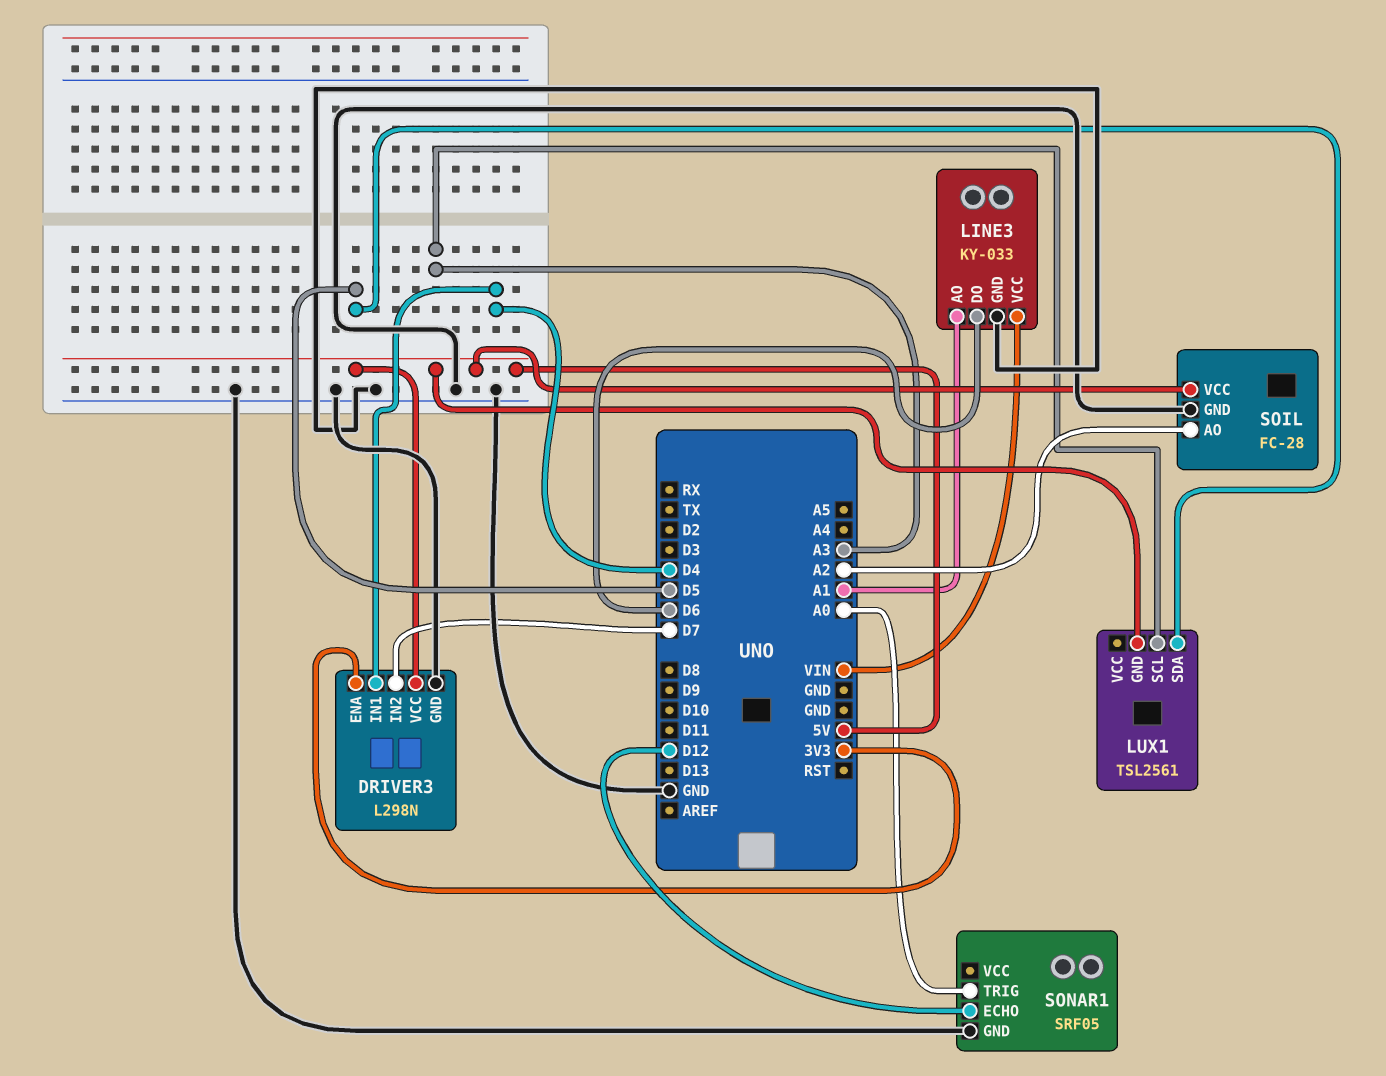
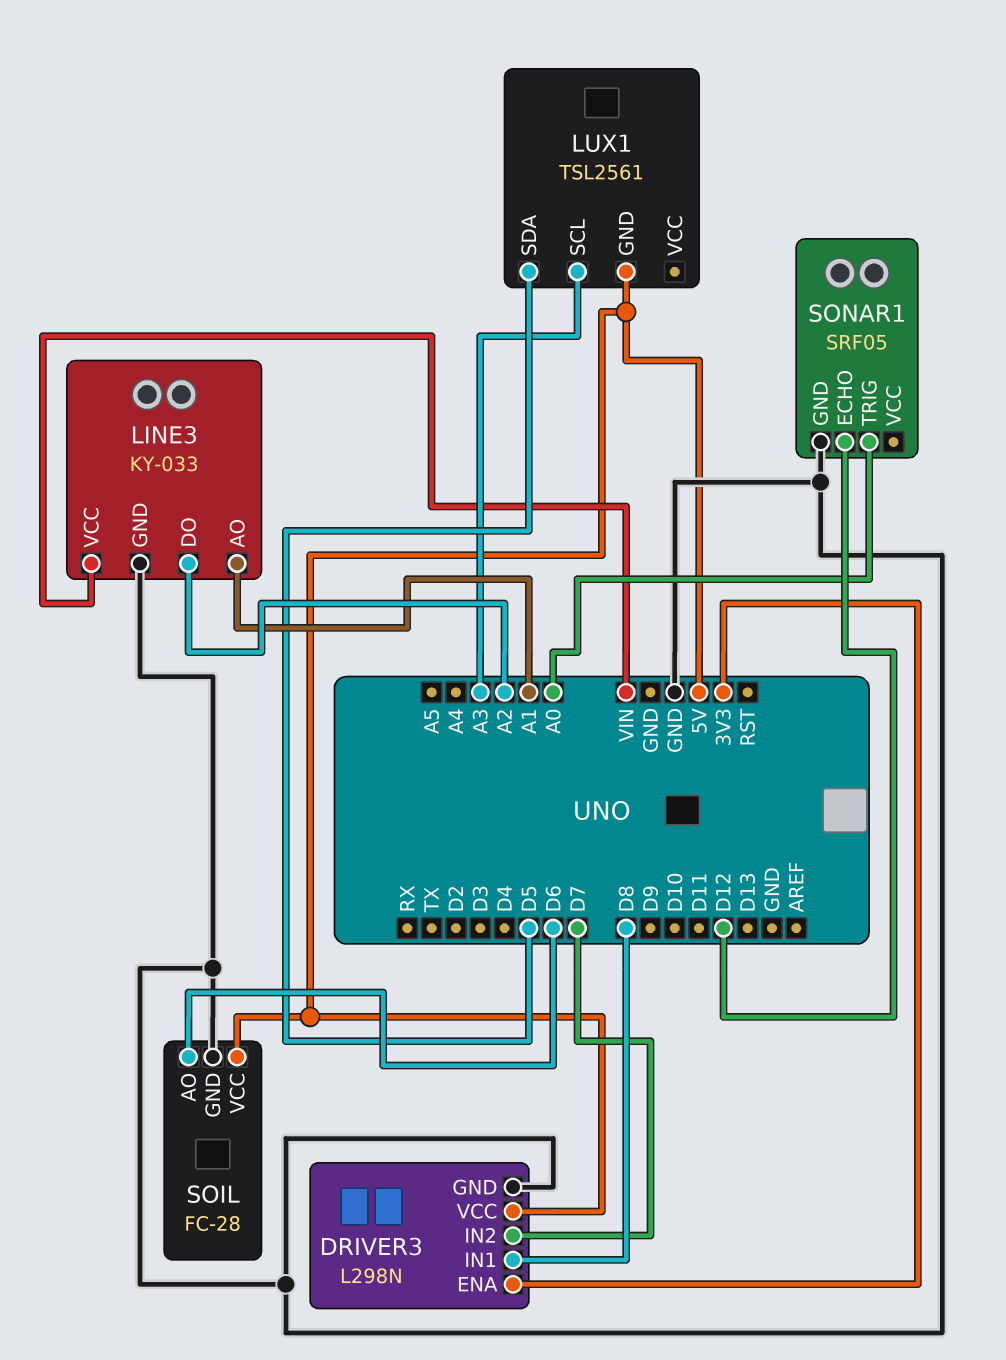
DRIVER3 pin IN1: D4 -> D8
LINE3 pin DO: D6 -> A2
SOIL pin AO: A2 -> D6

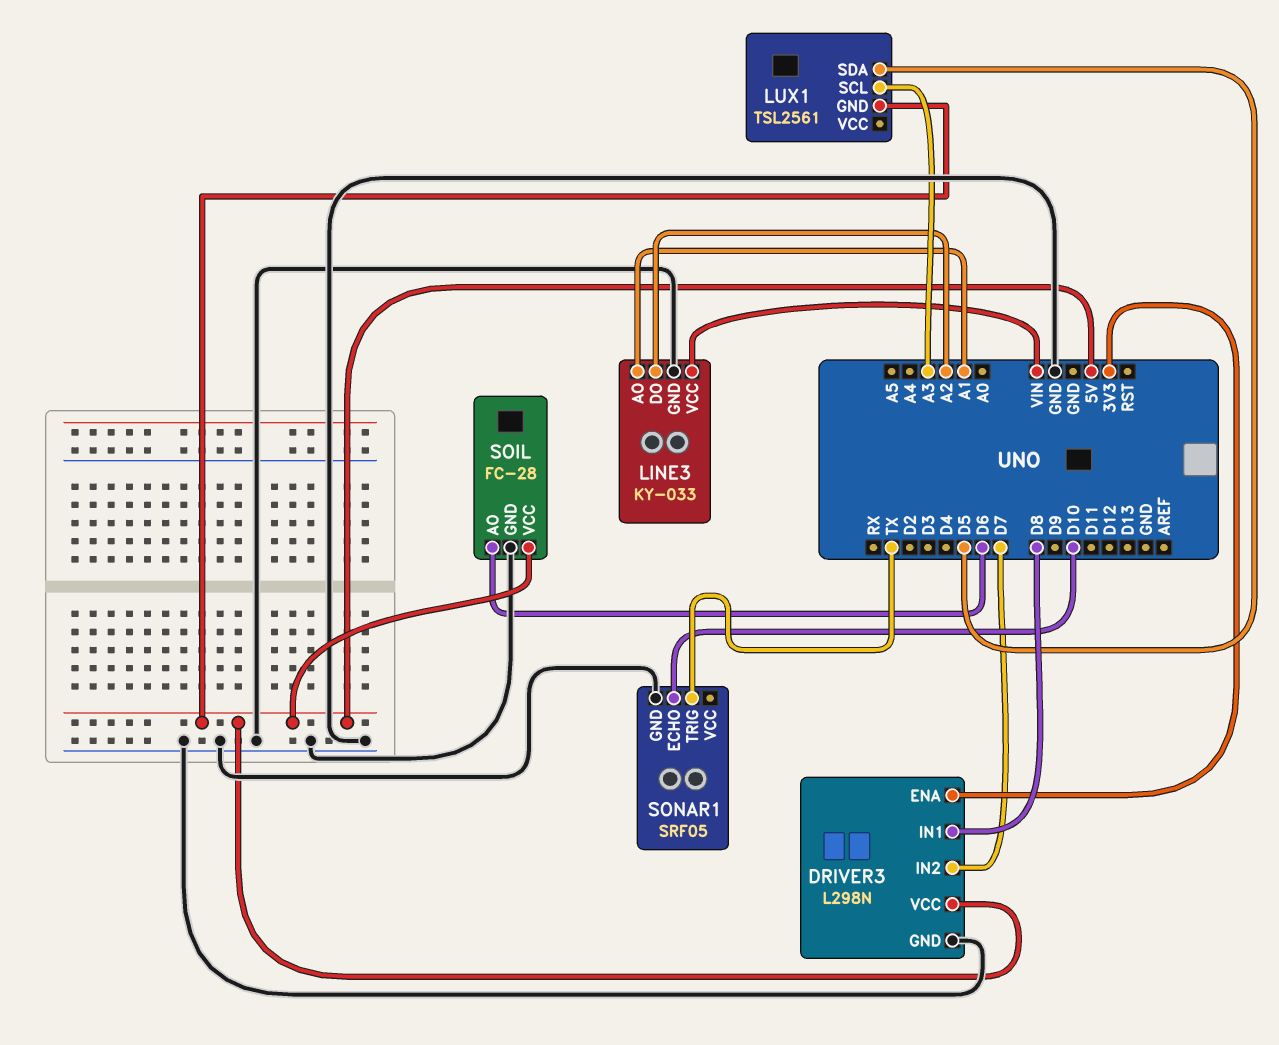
SONAR1 pin ECHO: D12 -> D10
SONAR1 pin TRIG: A0 -> TX

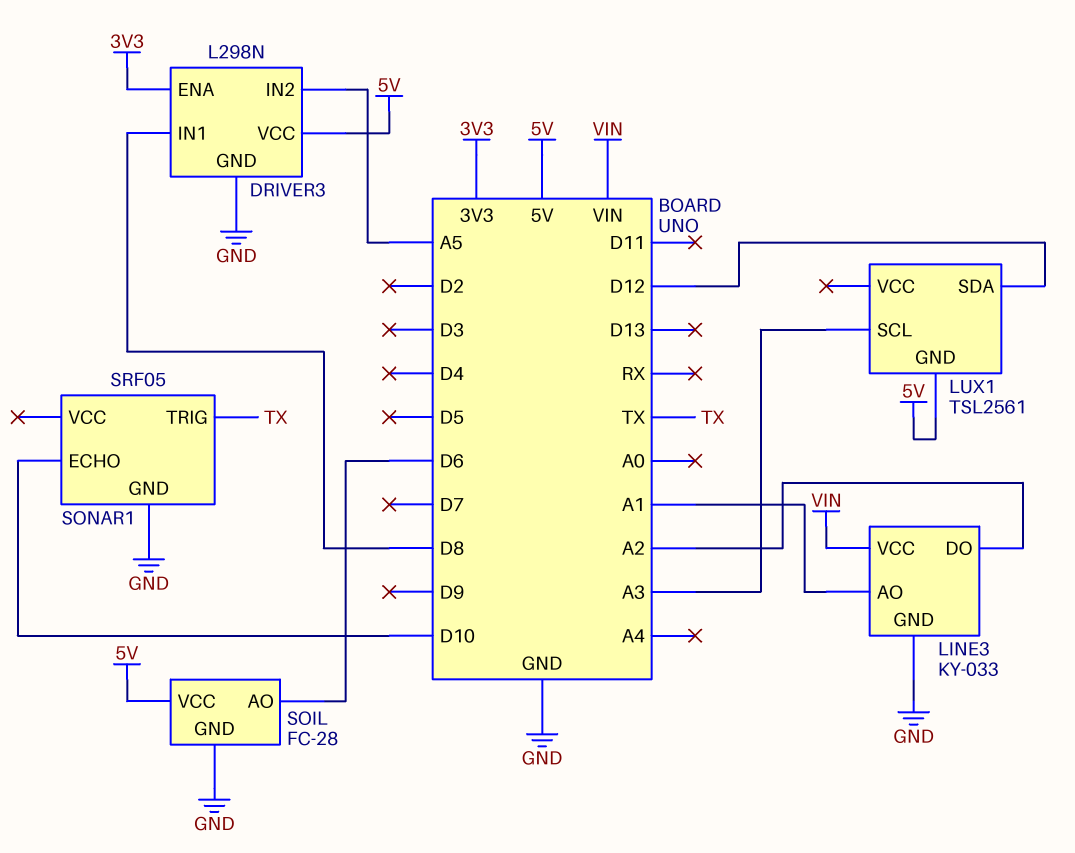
DRIVER3 pin IN2: D7 -> A5
LUX1 pin SDA: D5 -> D12

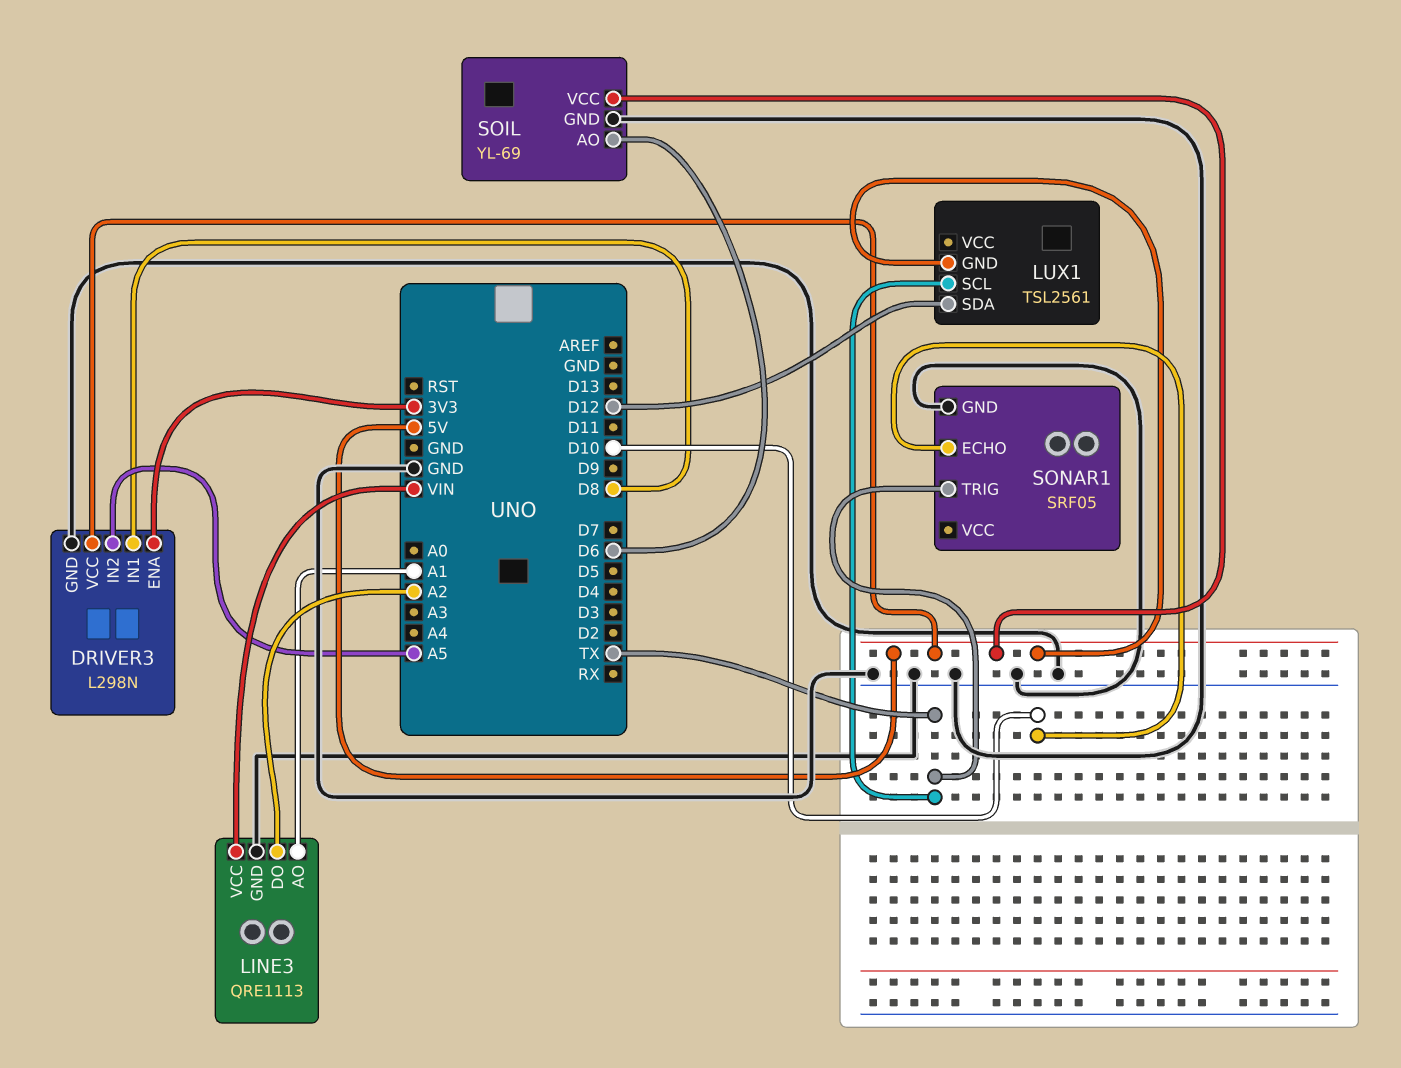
LINE3: KY-033 -> QRE1113
LUX1 pin SCL: A3 -> TX
SOIL: FC-28 -> YL-69

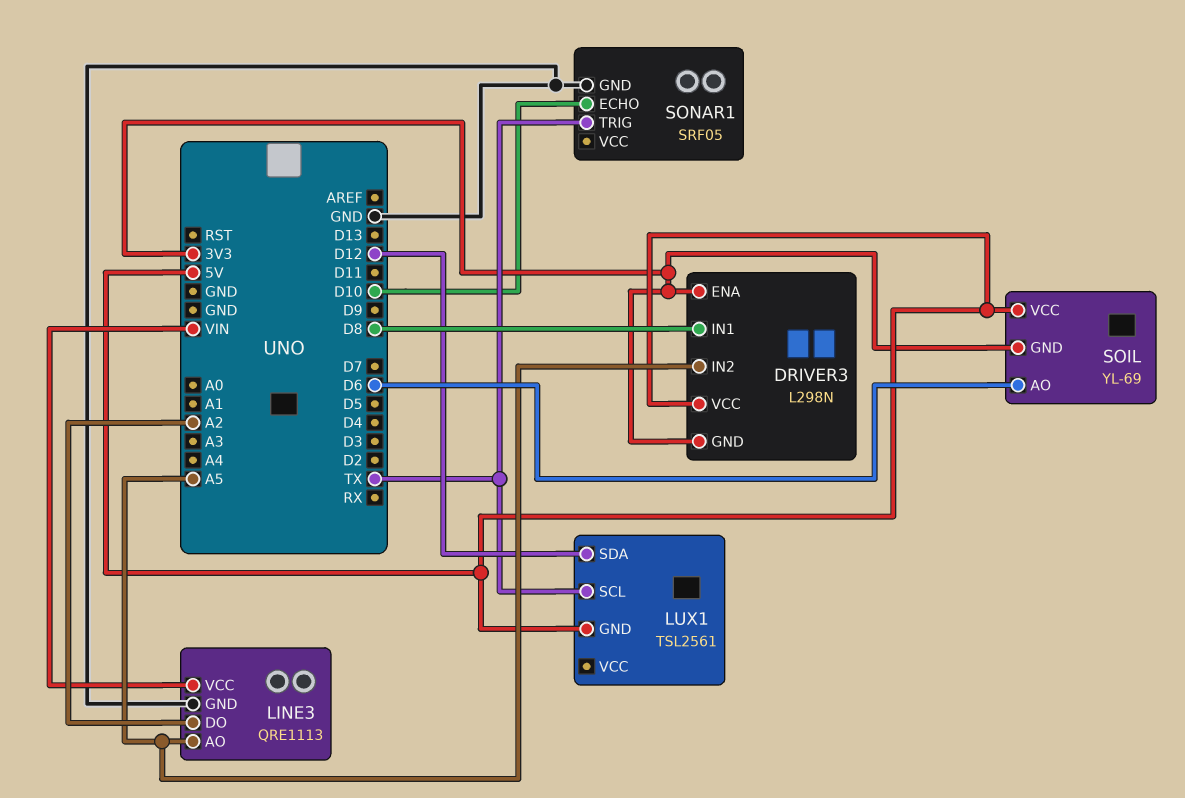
DRIVER3 pin GND: GND -> 3V3
LINE3 pin AO: A1 -> A5
SOIL pin GND: GND -> 3V3

